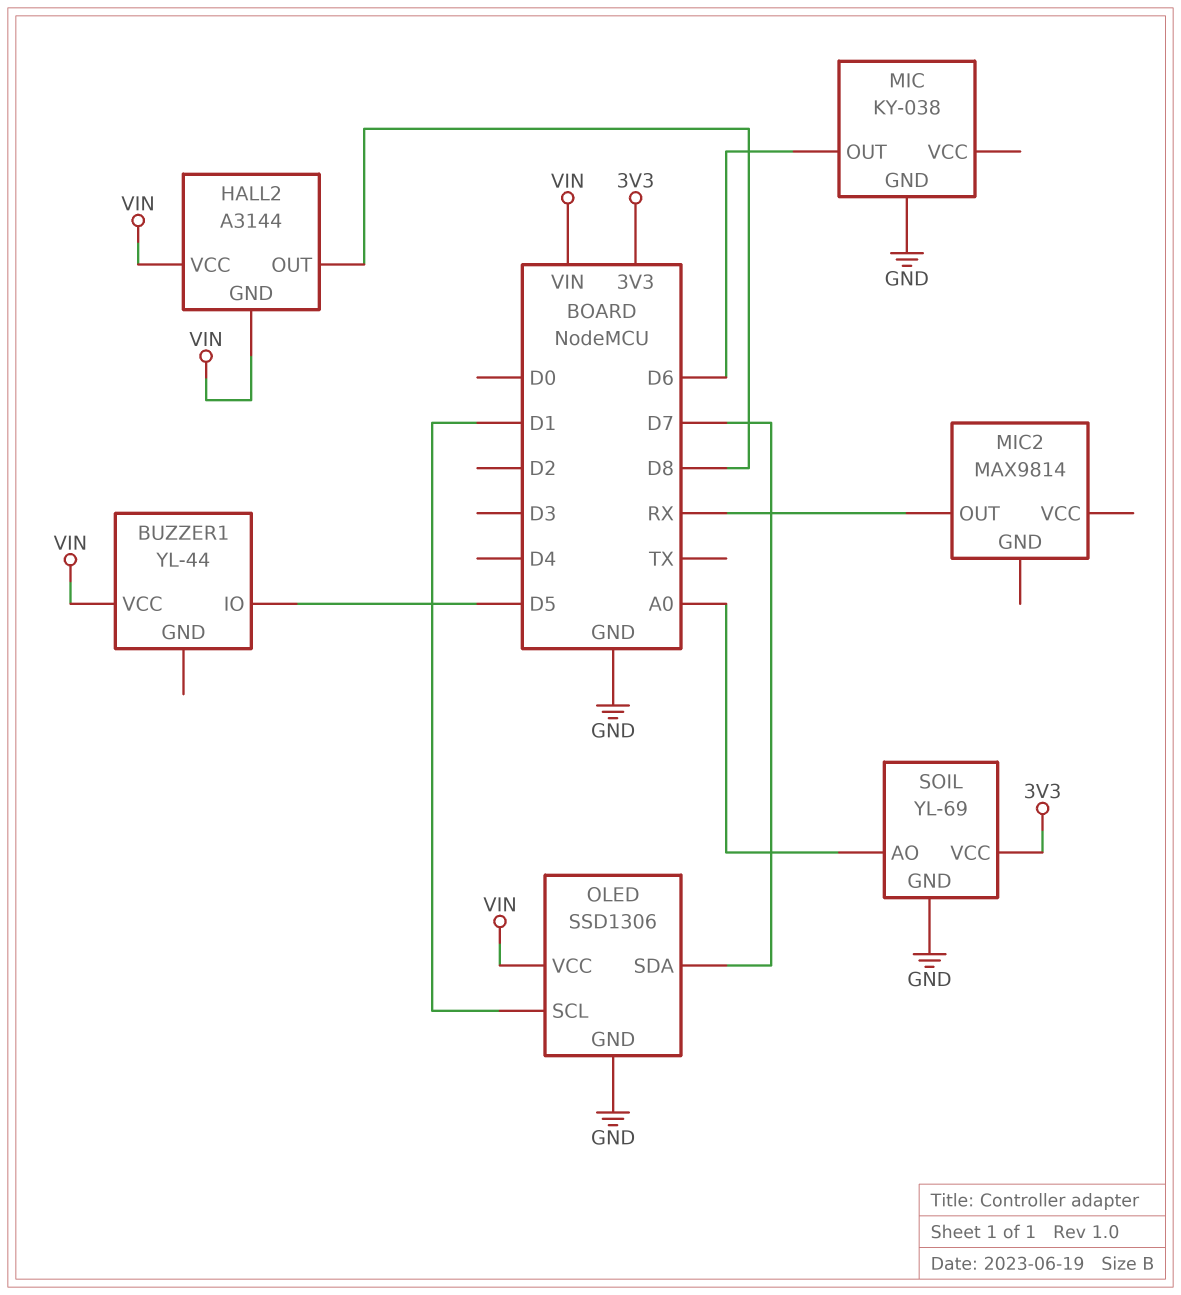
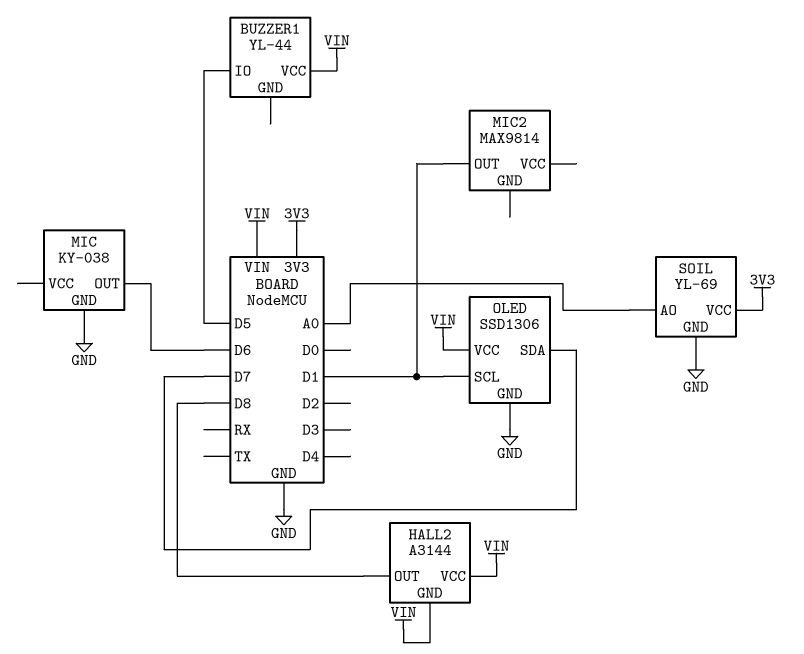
MIC2 pin OUT: RX -> D1

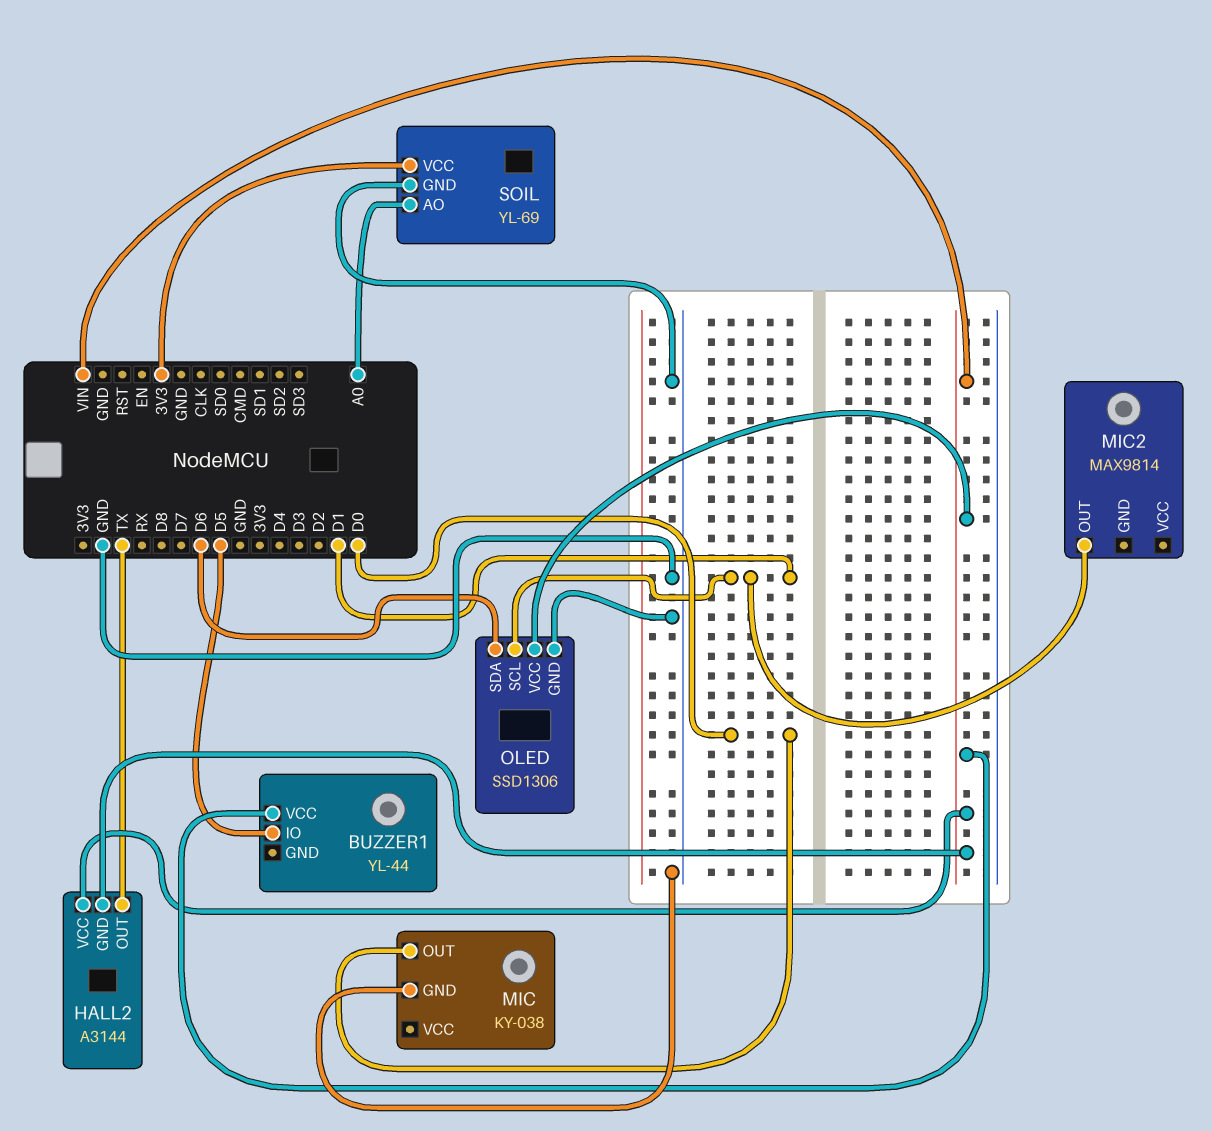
HALL2 pin OUT: D8 -> TX
MIC pin OUT: D6 -> D0
OLED pin SDA: D7 -> D6

